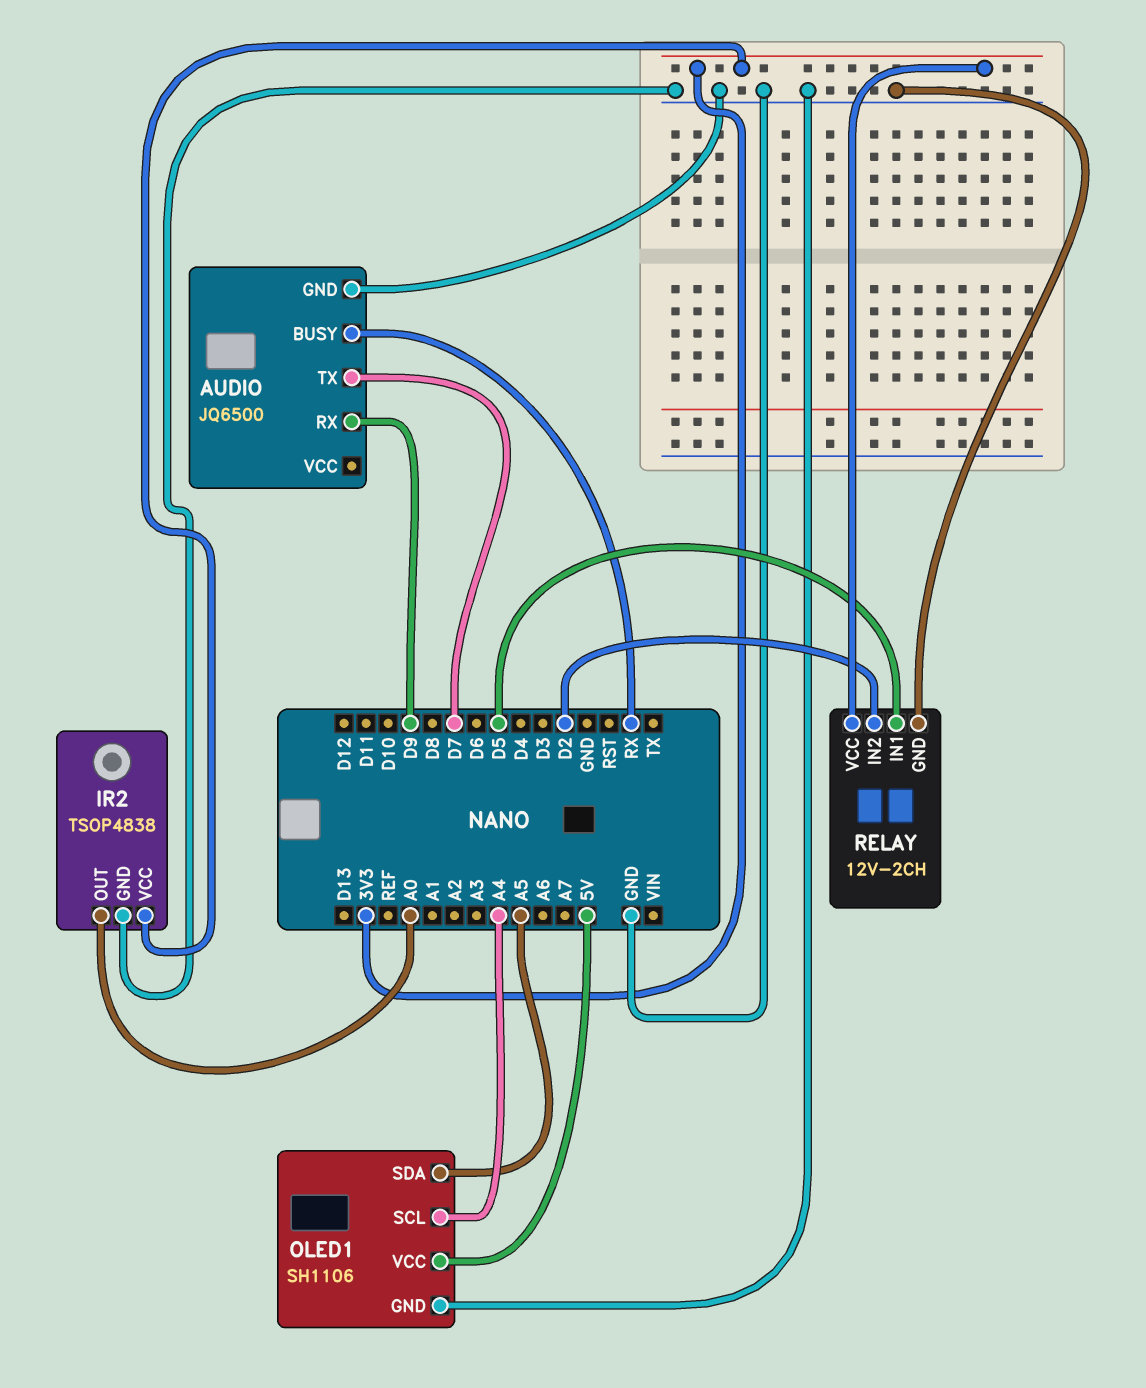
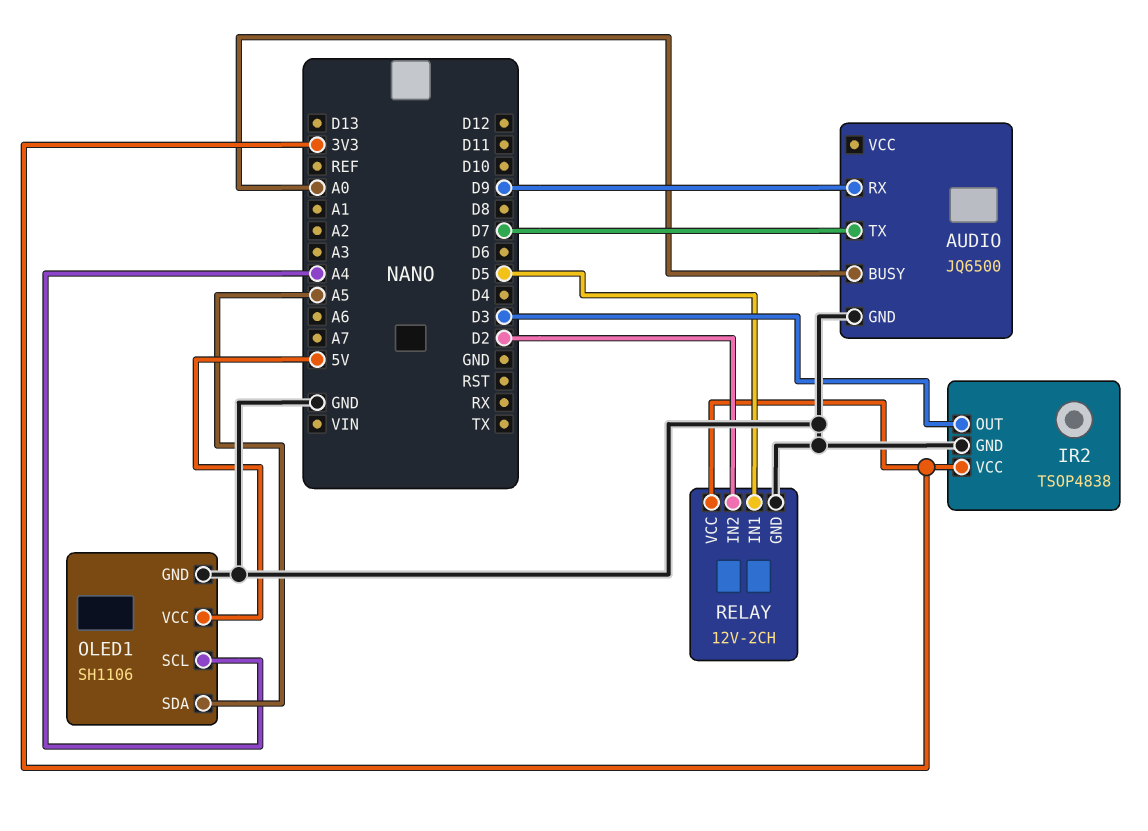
AUDIO pin BUSY: RX -> A0
IR2 pin OUT: A0 -> D3

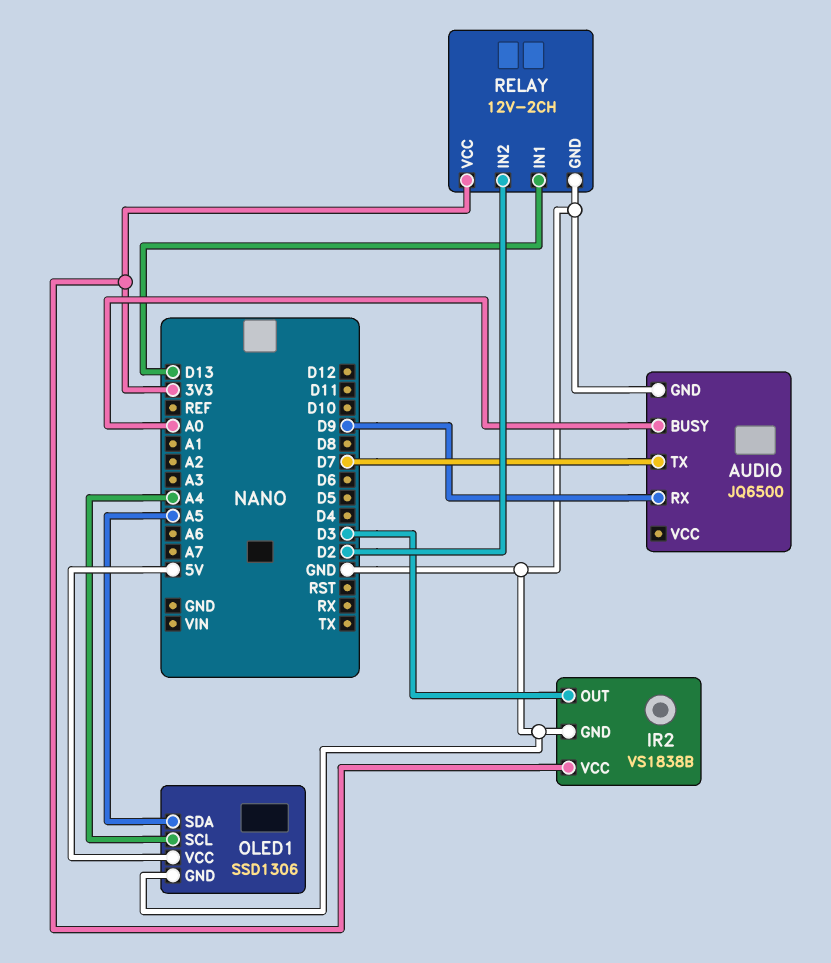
IR2: TSOP4838 -> VS1838B
OLED1: SH1106 -> SSD1306
RELAY pin IN1: D5 -> D13

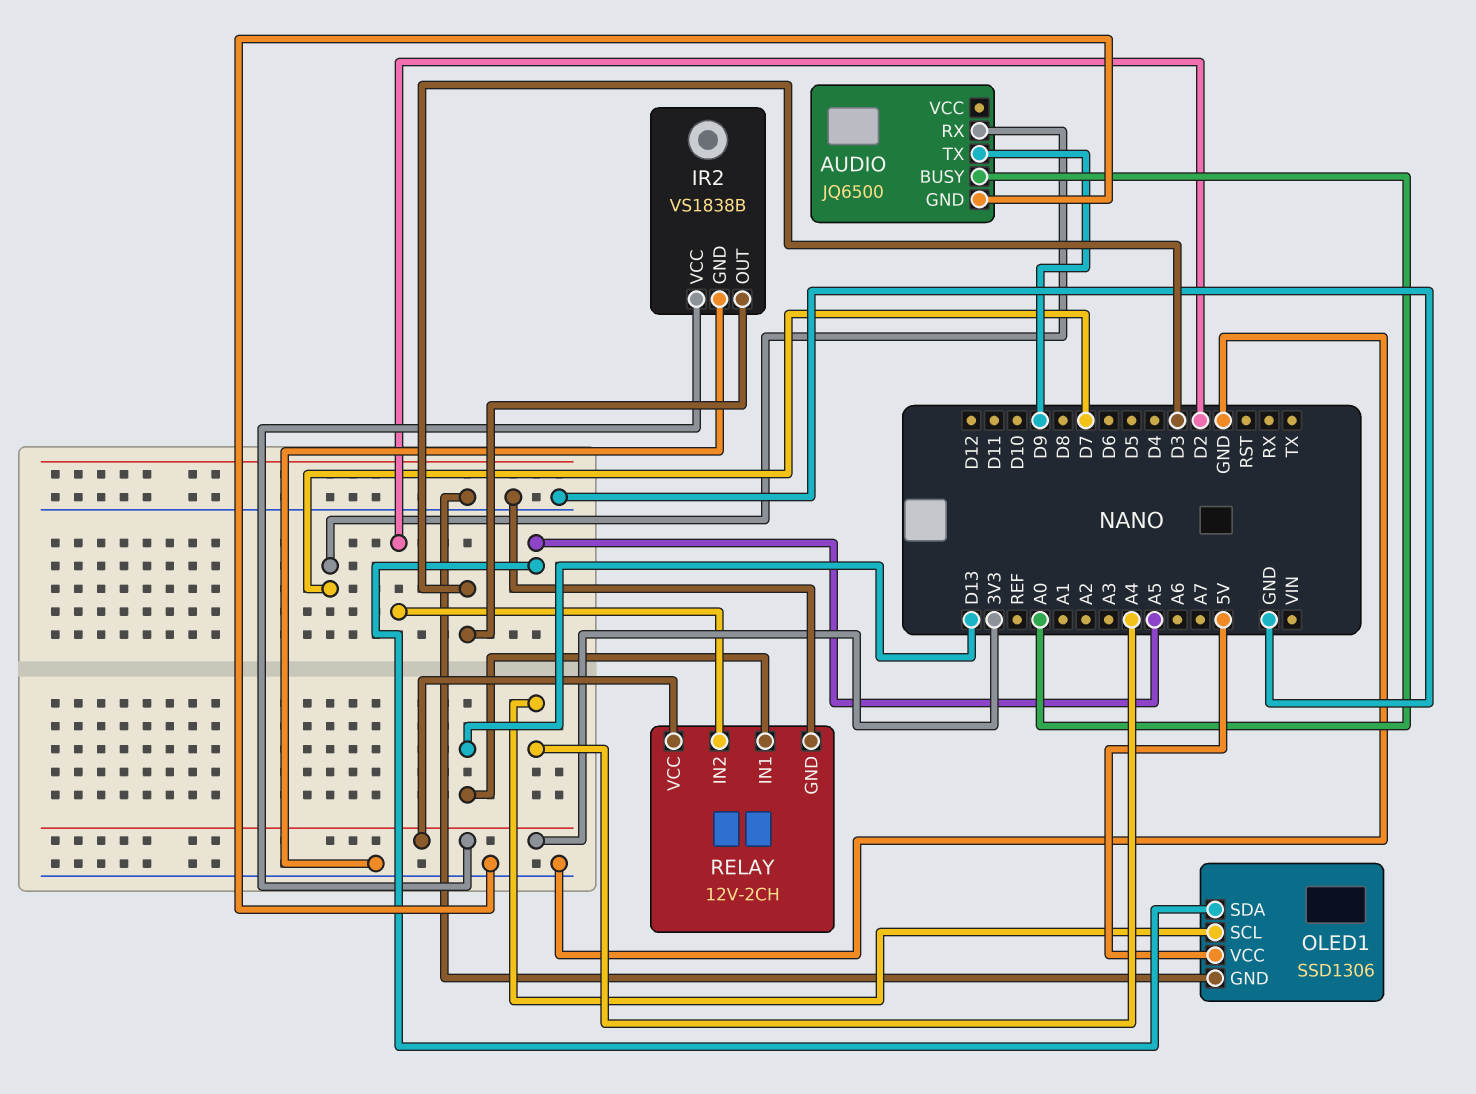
AUDIO pin RX: D9 -> D7
AUDIO pin TX: D7 -> D9

